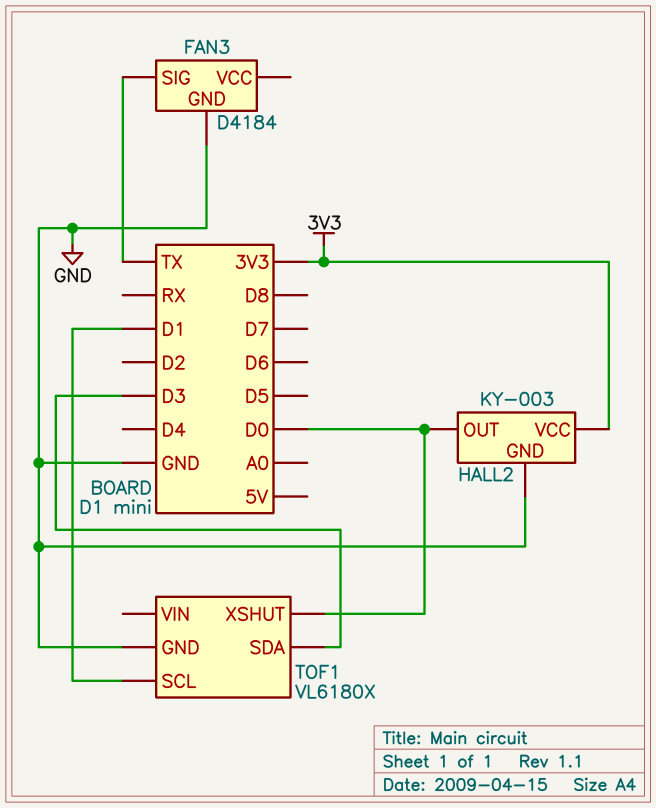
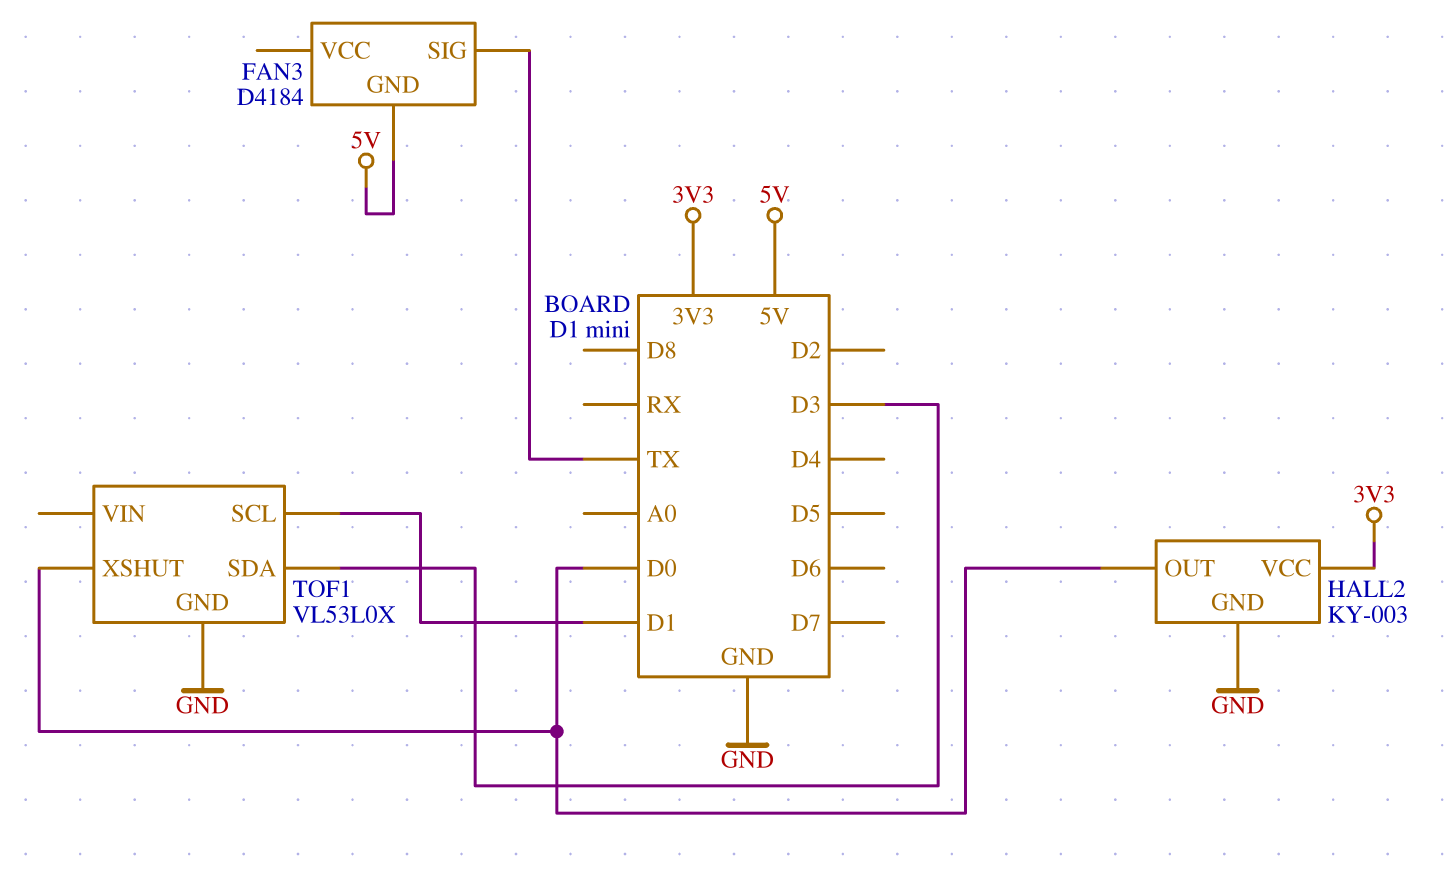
FAN3 pin GND: GND -> 5V
TOF1: VL6180X -> VL53L0X

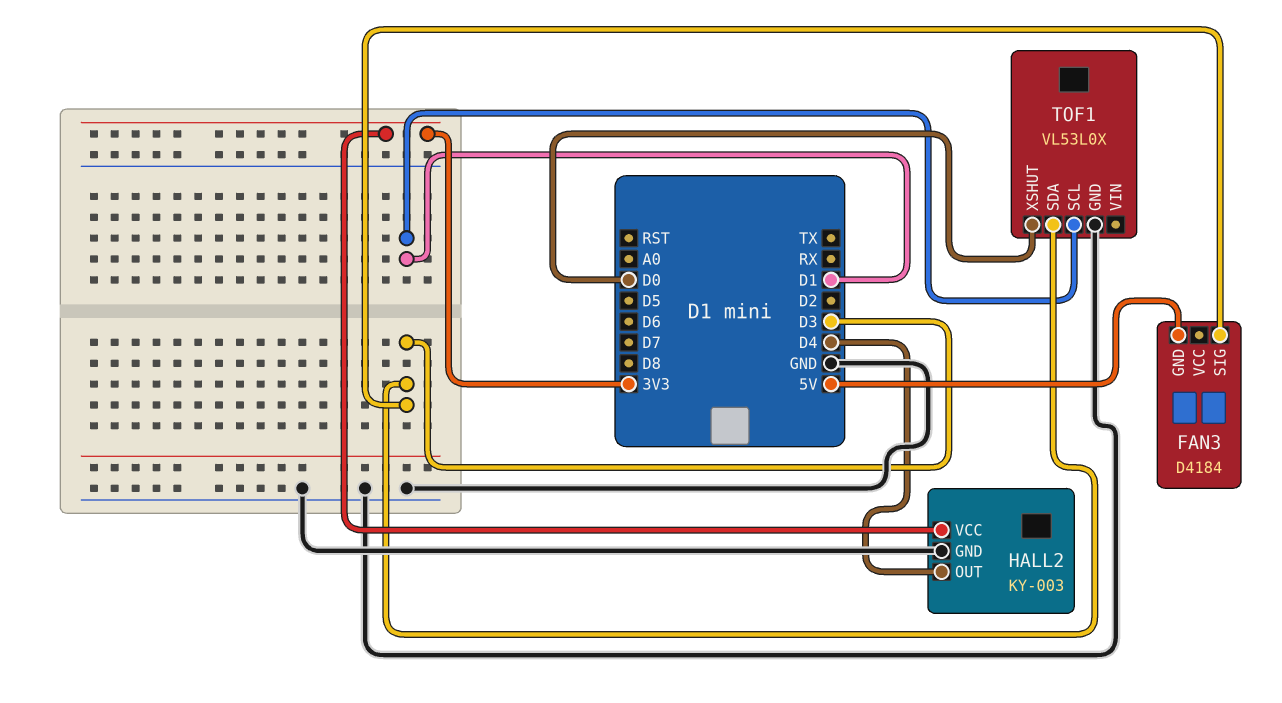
FAN3 pin SIG: TX -> D3
HALL2 pin OUT: D0 -> D4

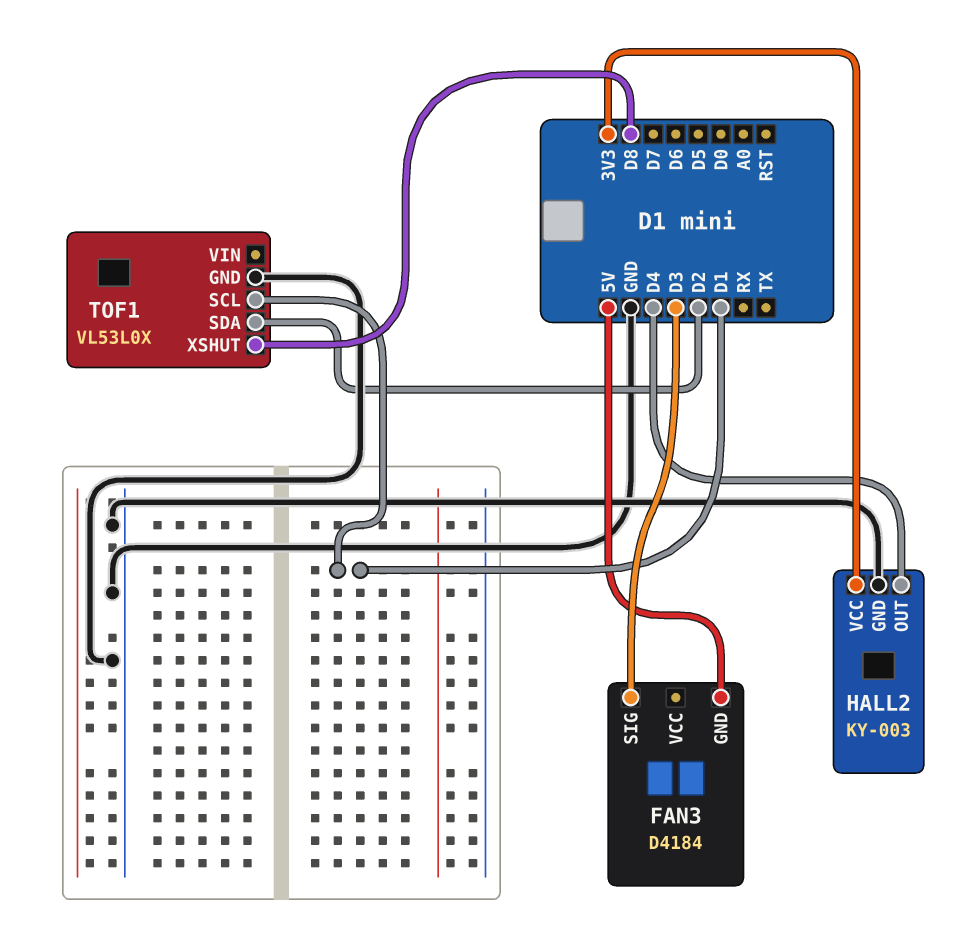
TOF1 pin SDA: D3 -> D2
TOF1 pin XSHUT: D0 -> D8

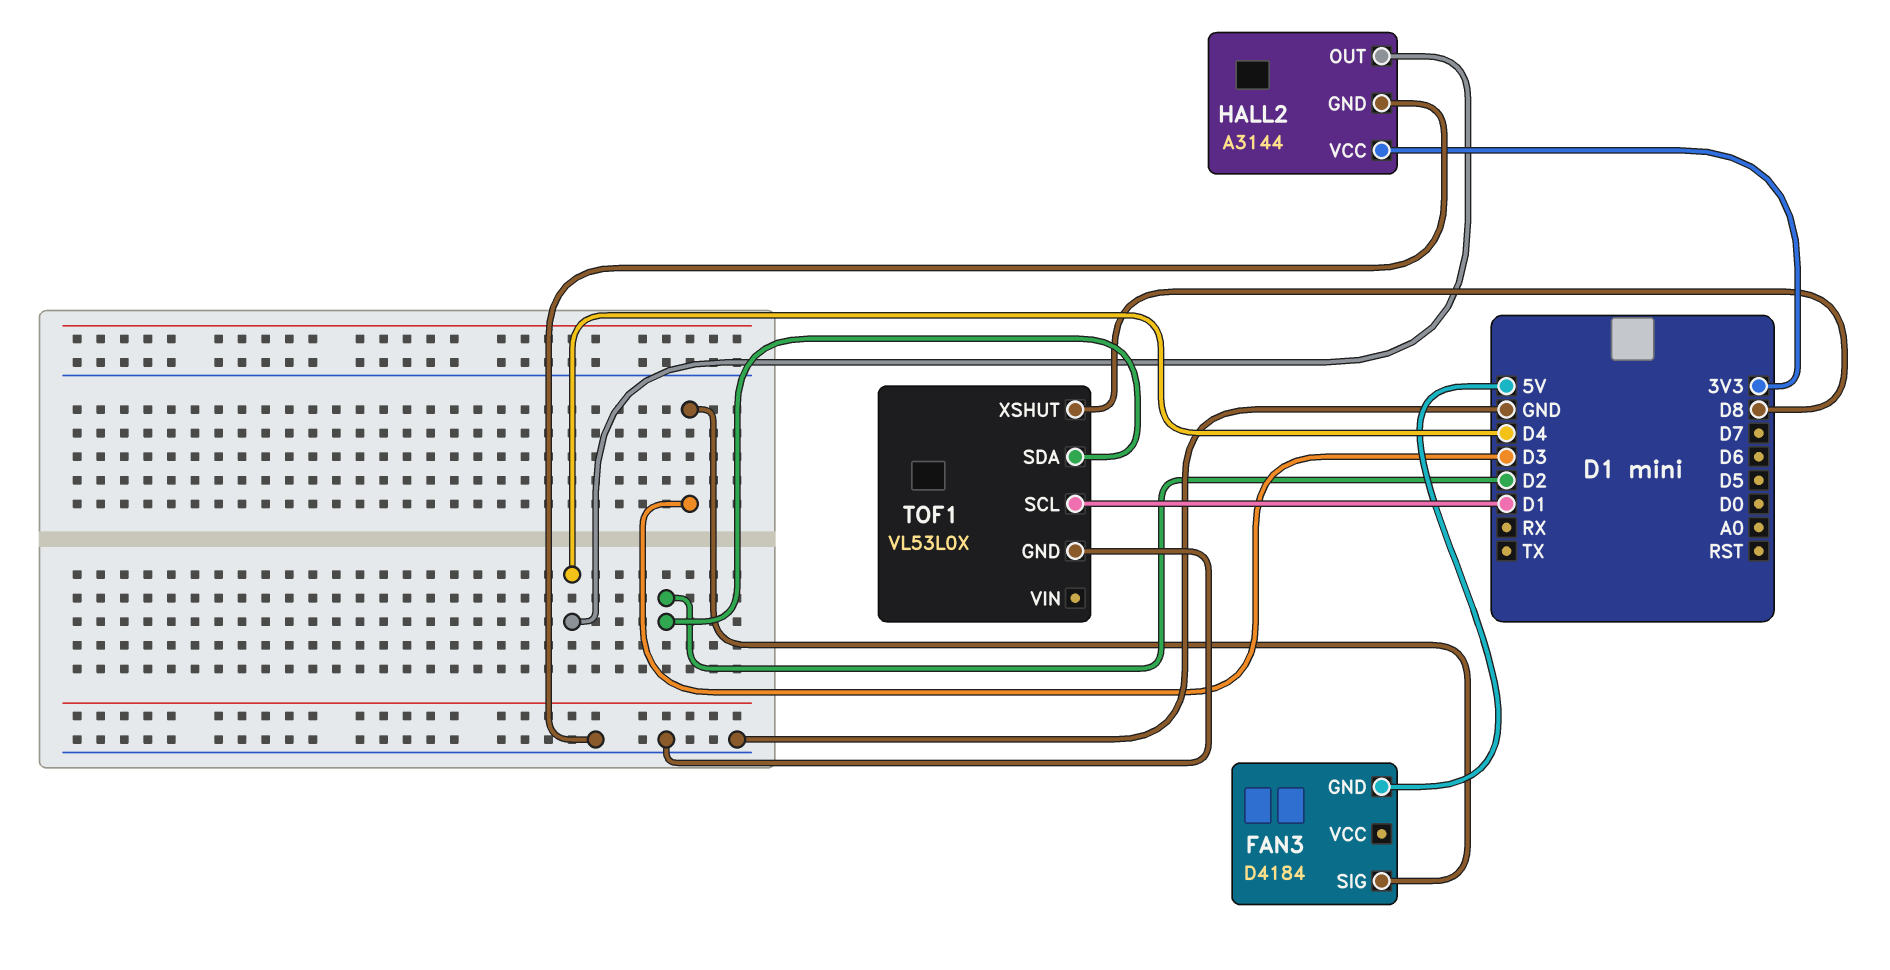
HALL2: KY-003 -> A3144

